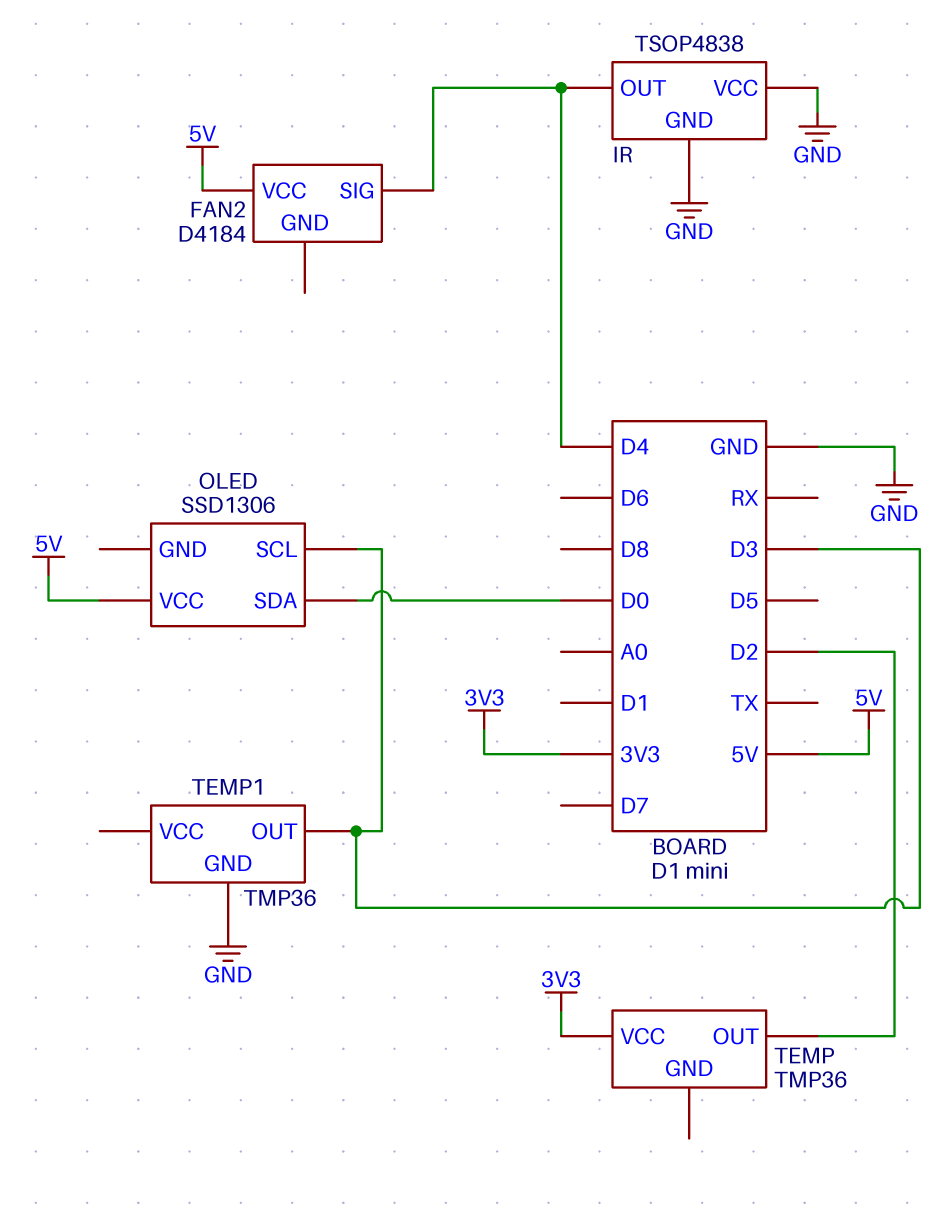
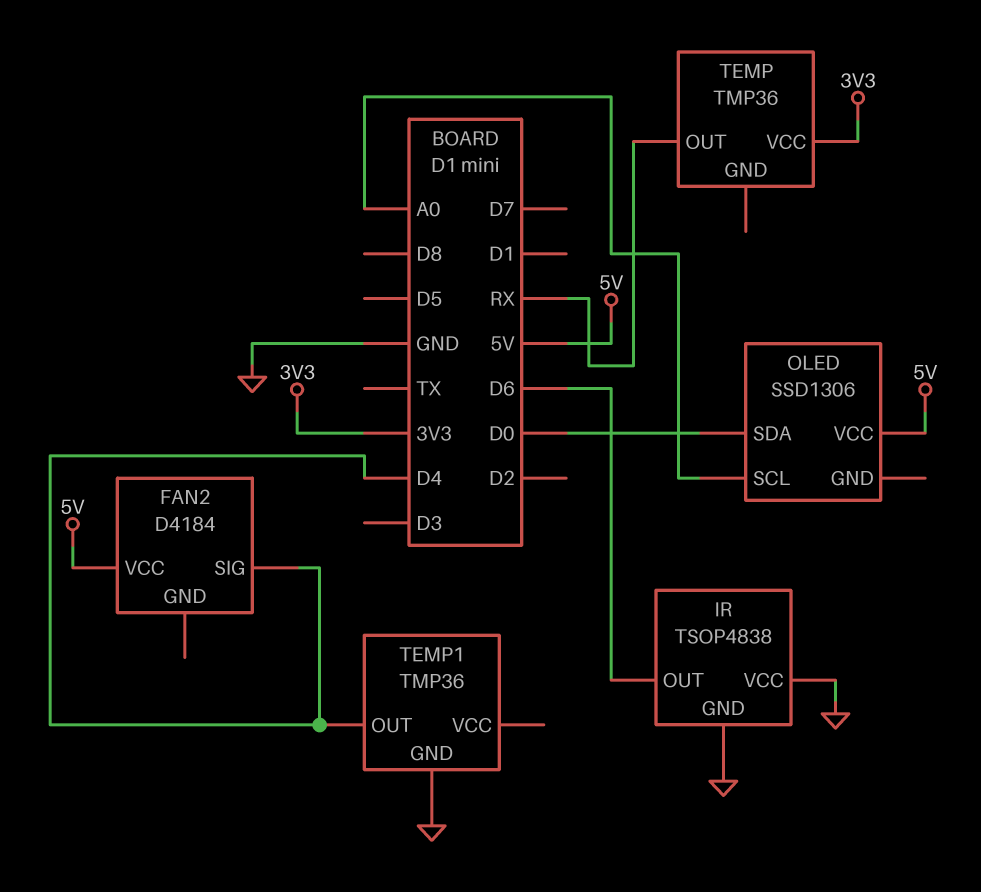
IR pin OUT: D4 -> D6
OLED pin SCL: D3 -> A0
TEMP pin OUT: D2 -> RX
TEMP1 pin OUT: D3 -> D4

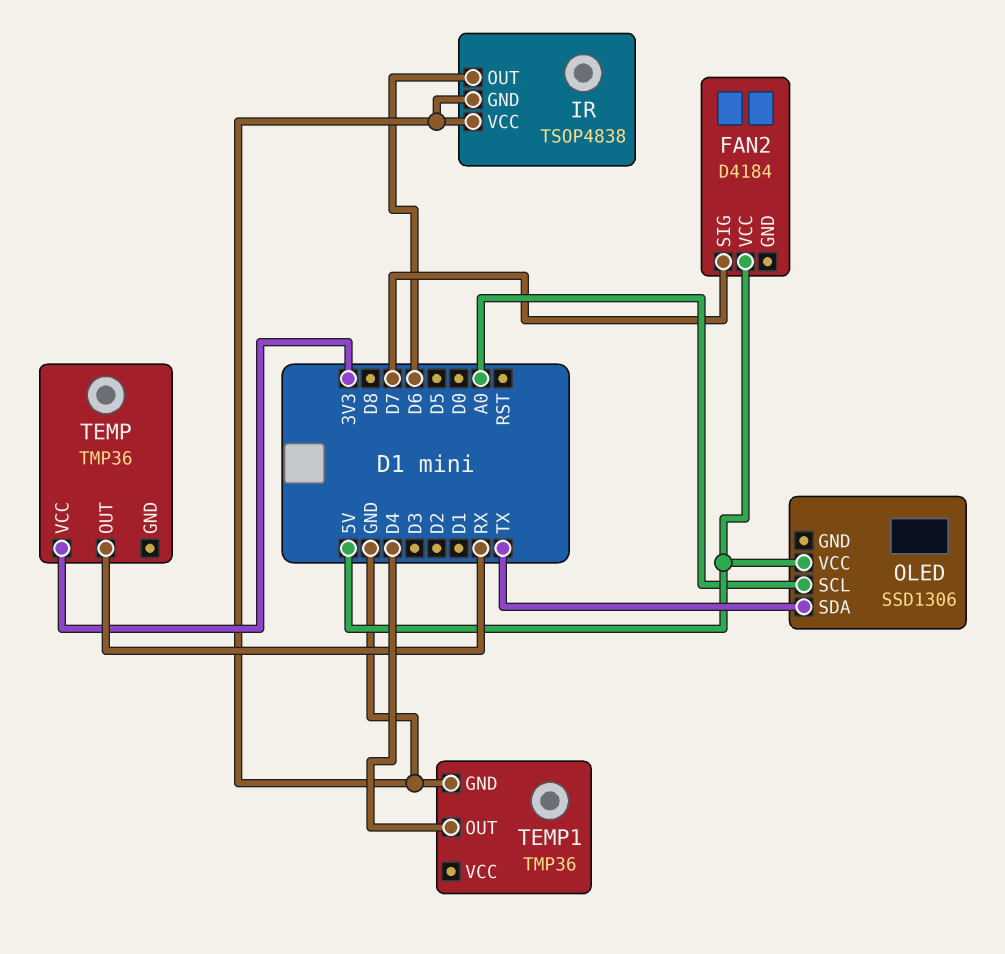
FAN2 pin SIG: D4 -> D7
OLED pin SDA: D0 -> TX

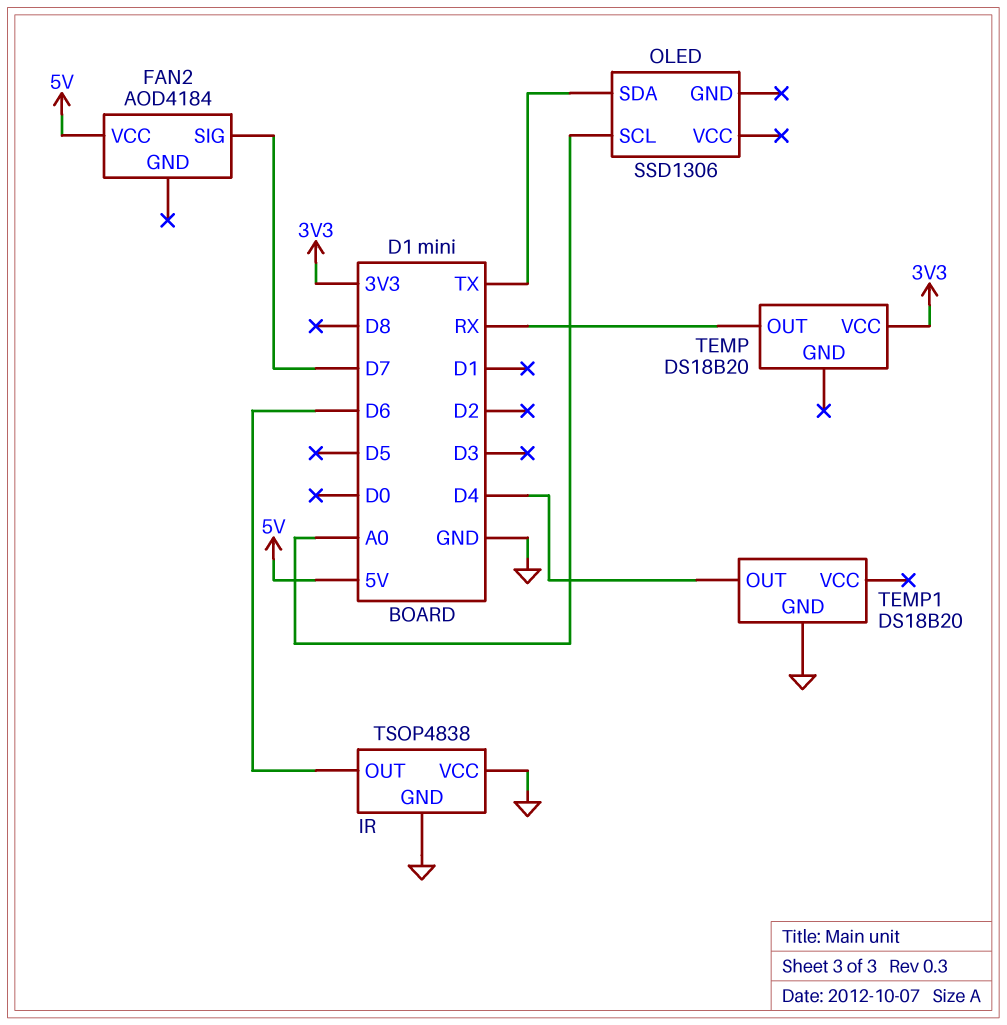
FAN2: D4184 -> AOD4184
OLED pin VCC: 5V -> none
TEMP: TMP36 -> DS18B20
TEMP1: TMP36 -> DS18B20

